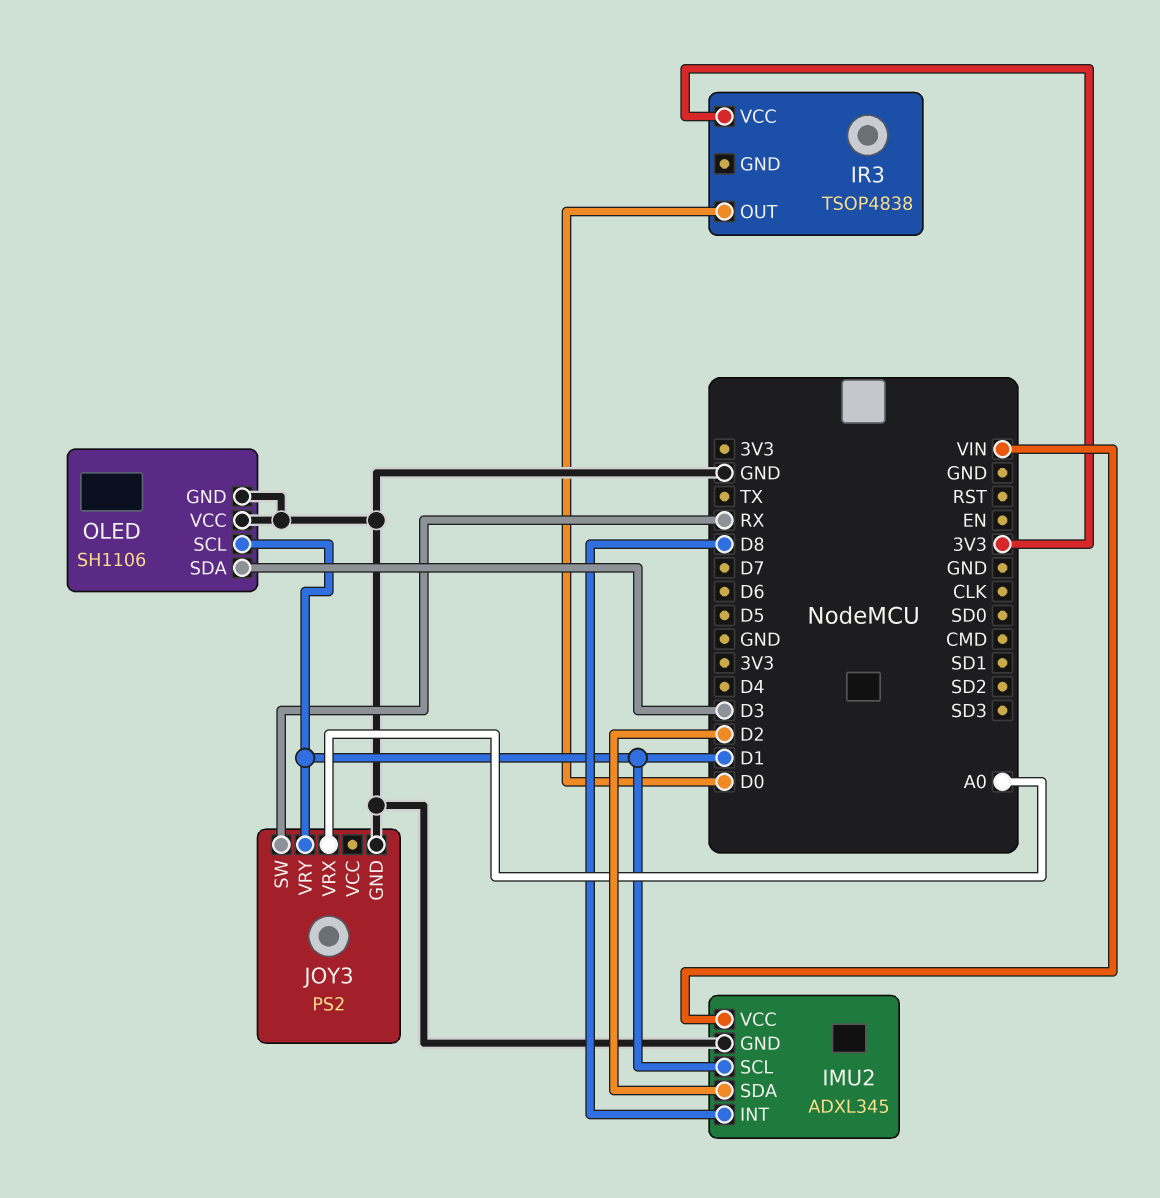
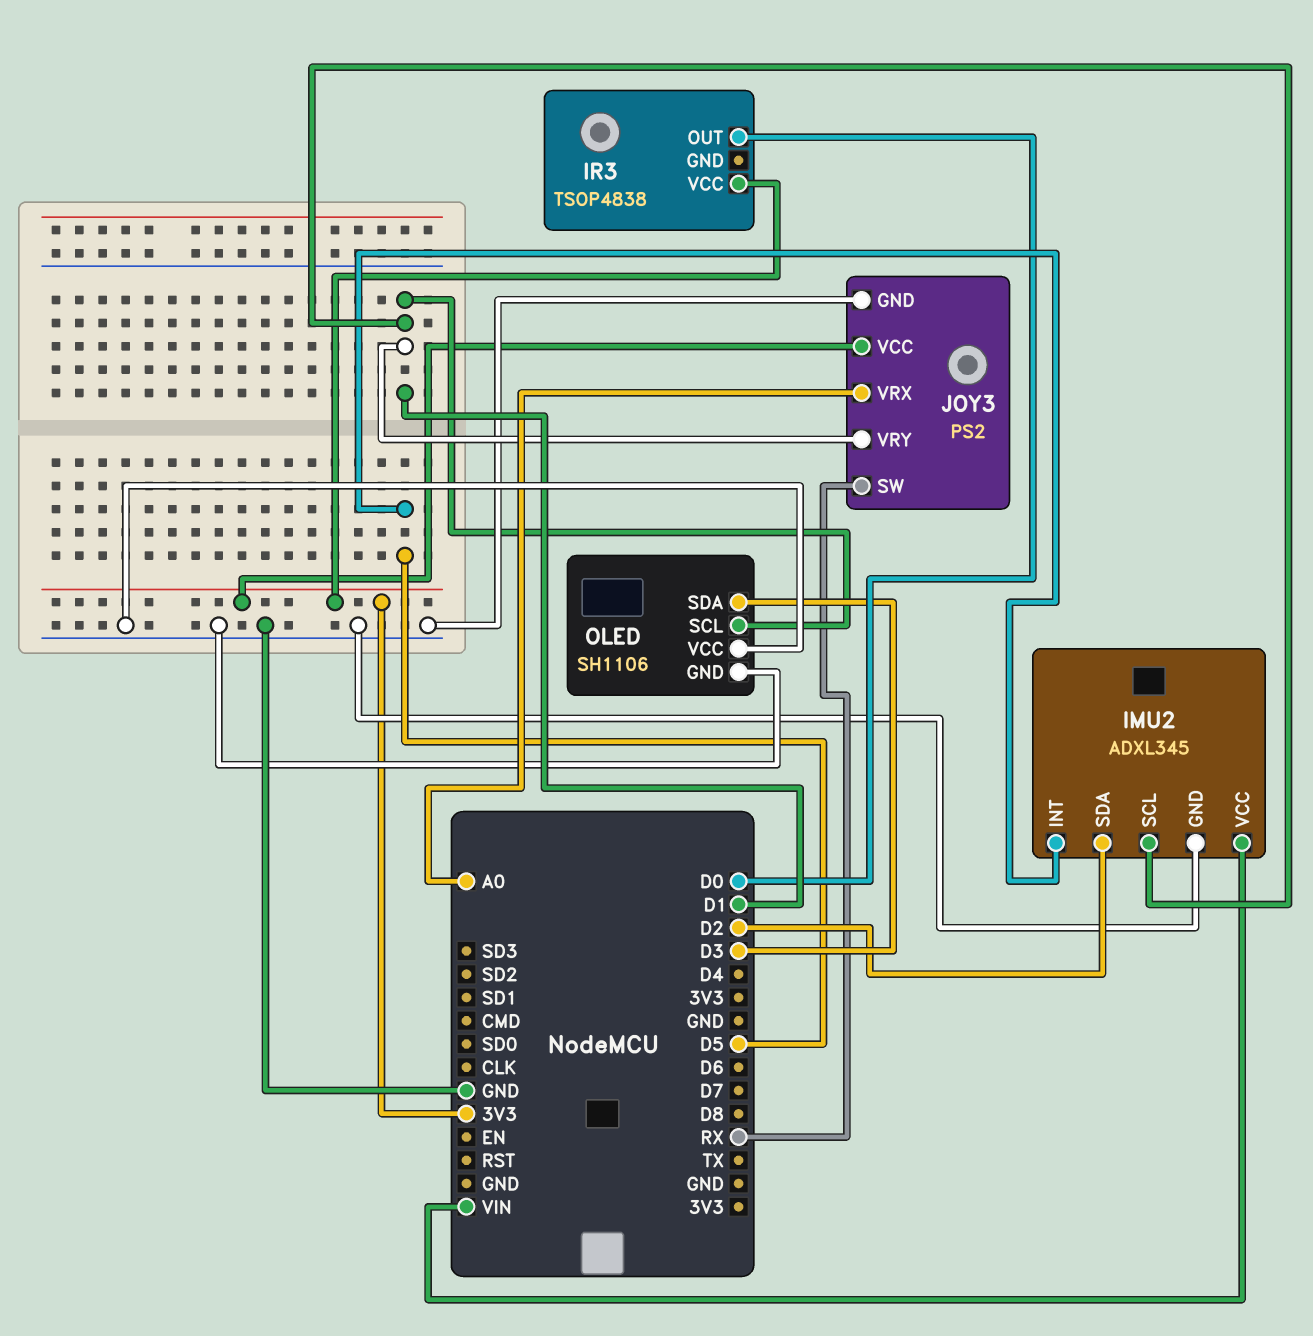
IMU2 pin INT: D8 -> D5
JOY3 pin VCC: none -> 3V3

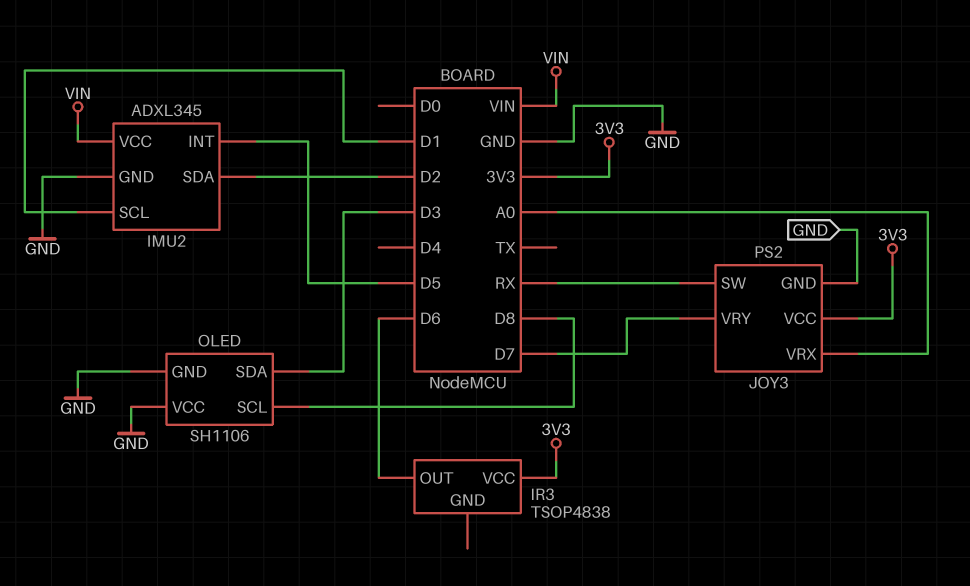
IR3 pin OUT: D0 -> D6
JOY3 pin VRY: D1 -> D7
OLED pin SCL: D1 -> D8

